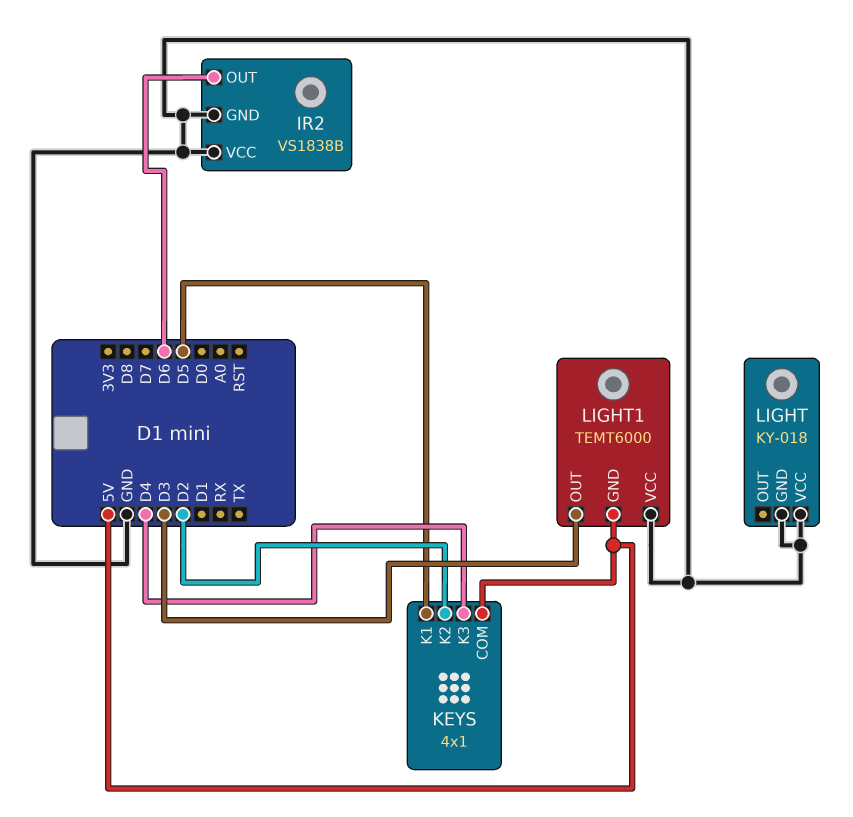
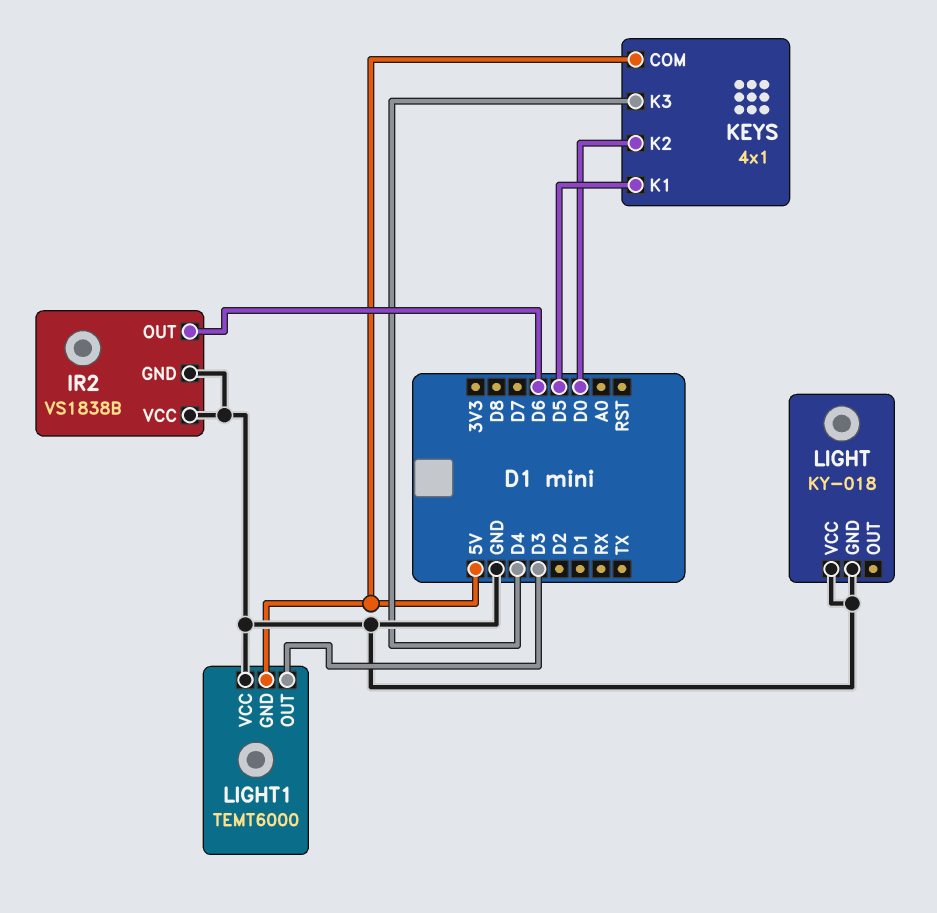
KEYS pin K2: D2 -> D0

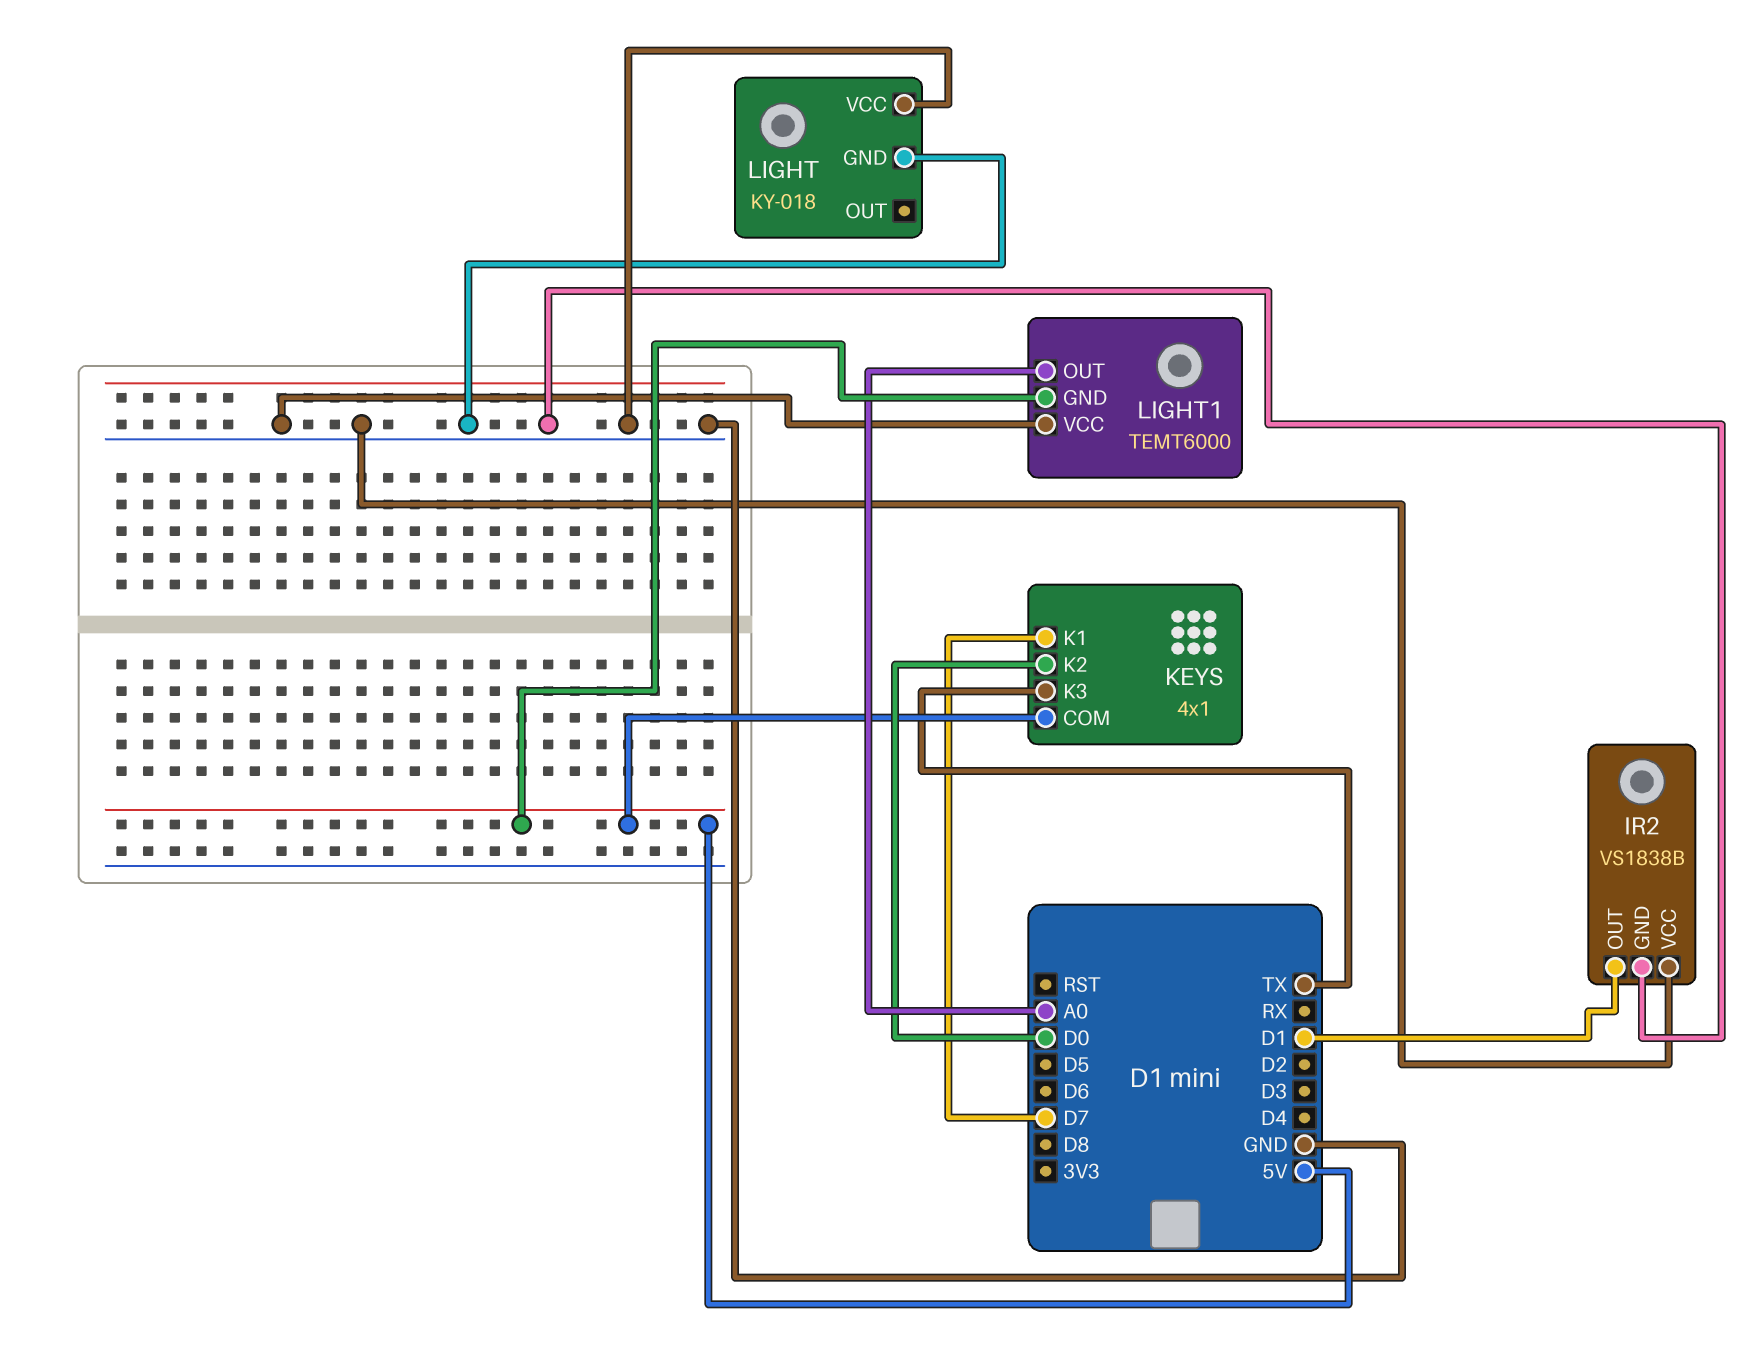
IR2 pin OUT: D6 -> D1
KEYS pin K1: D5 -> D7
KEYS pin K3: D4 -> TX
LIGHT1 pin OUT: D3 -> A0

